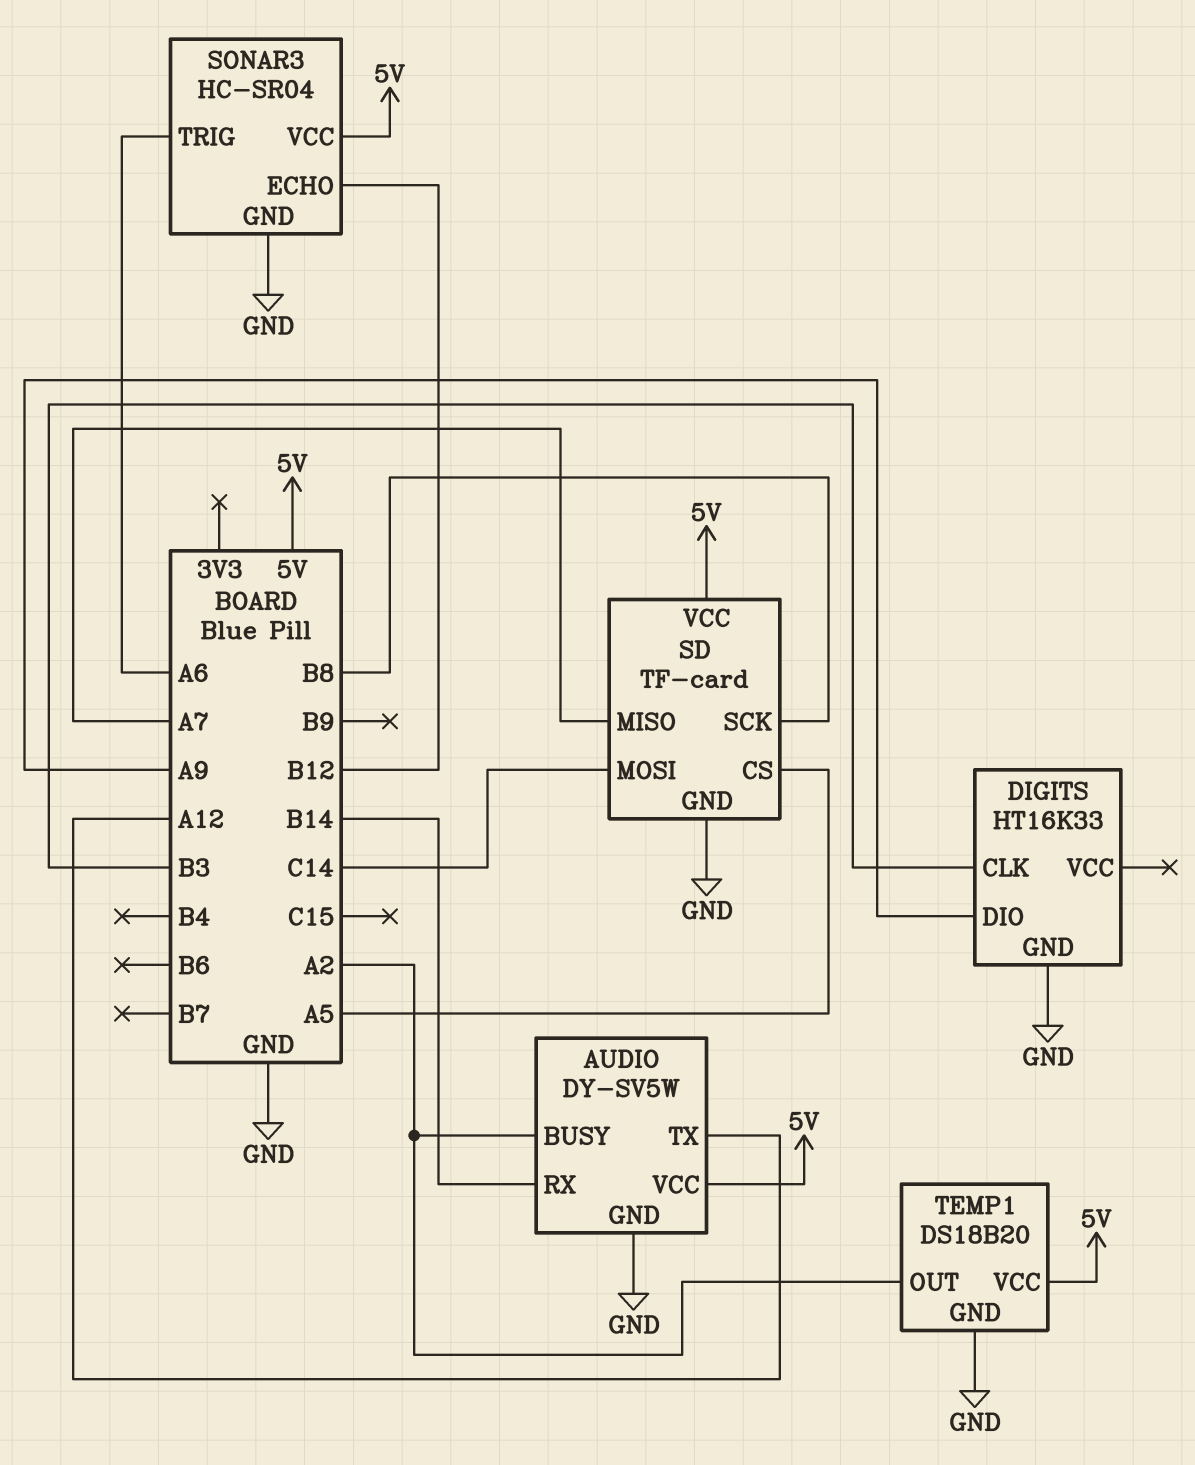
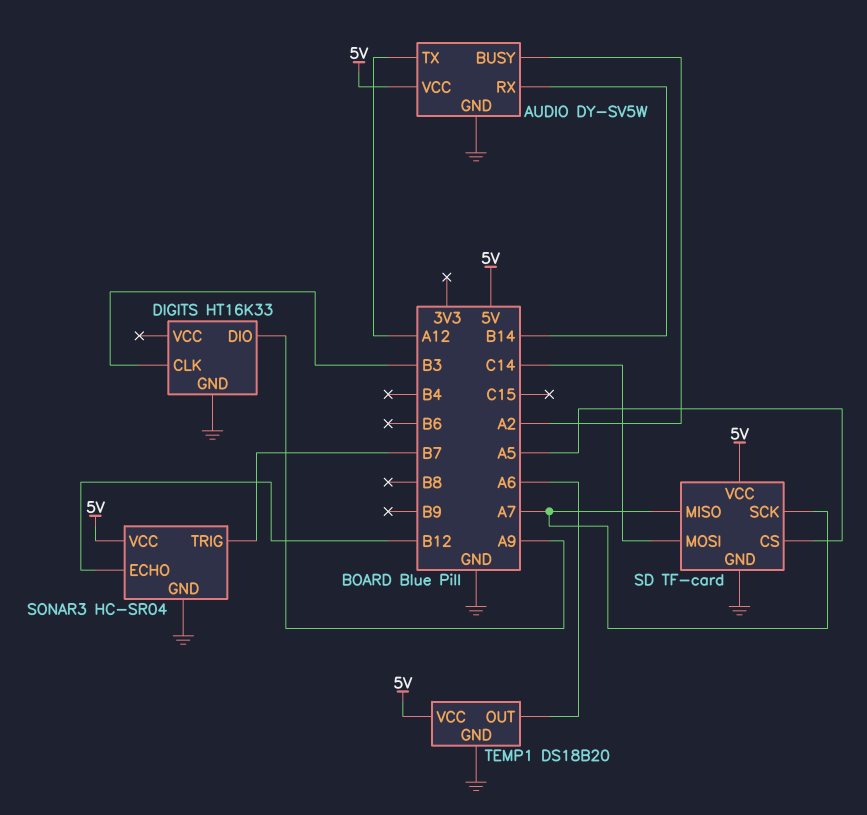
SD pin SCK: B8 -> A7
SONAR3 pin TRIG: A6 -> B7
TEMP1 pin OUT: A2 -> A6

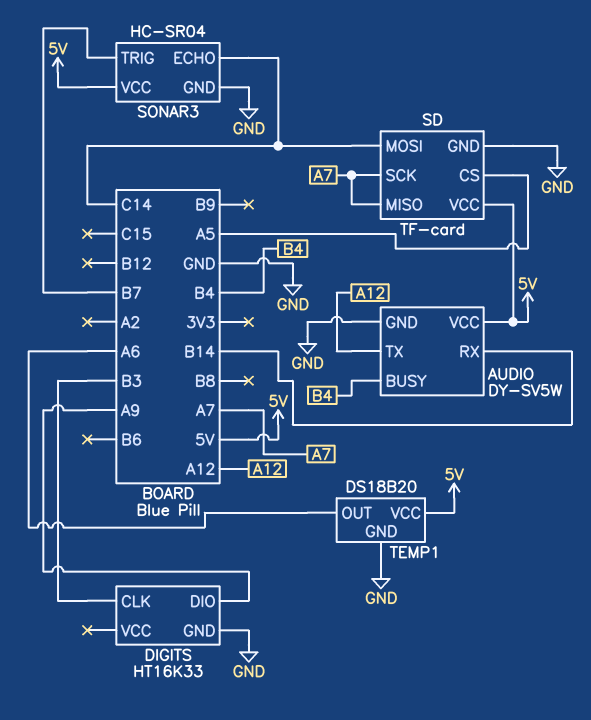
AUDIO pin BUSY: A2 -> B4
SONAR3 pin ECHO: B12 -> C14

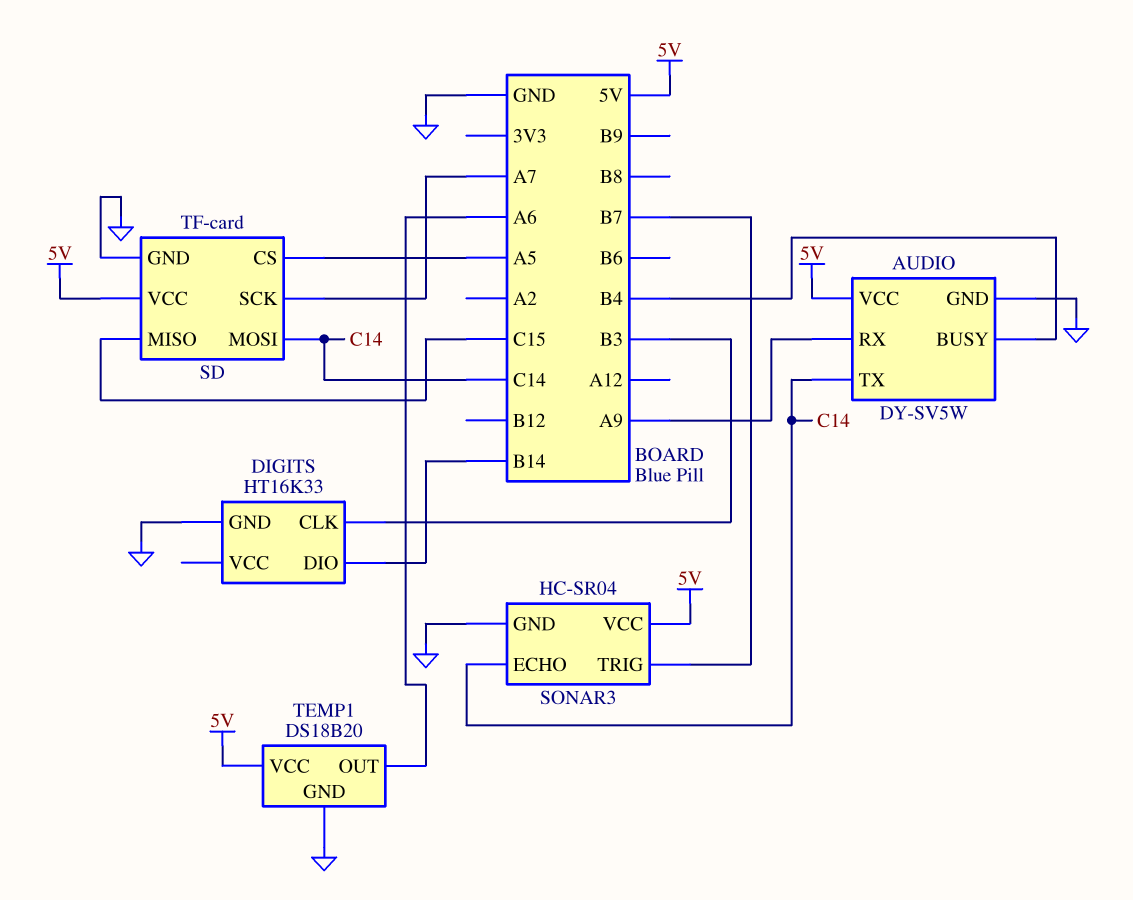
AUDIO pin RX: B14 -> A9
AUDIO pin TX: A12 -> C14
DIGITS pin DIO: A9 -> B14
SD pin MISO: A7 -> C15

